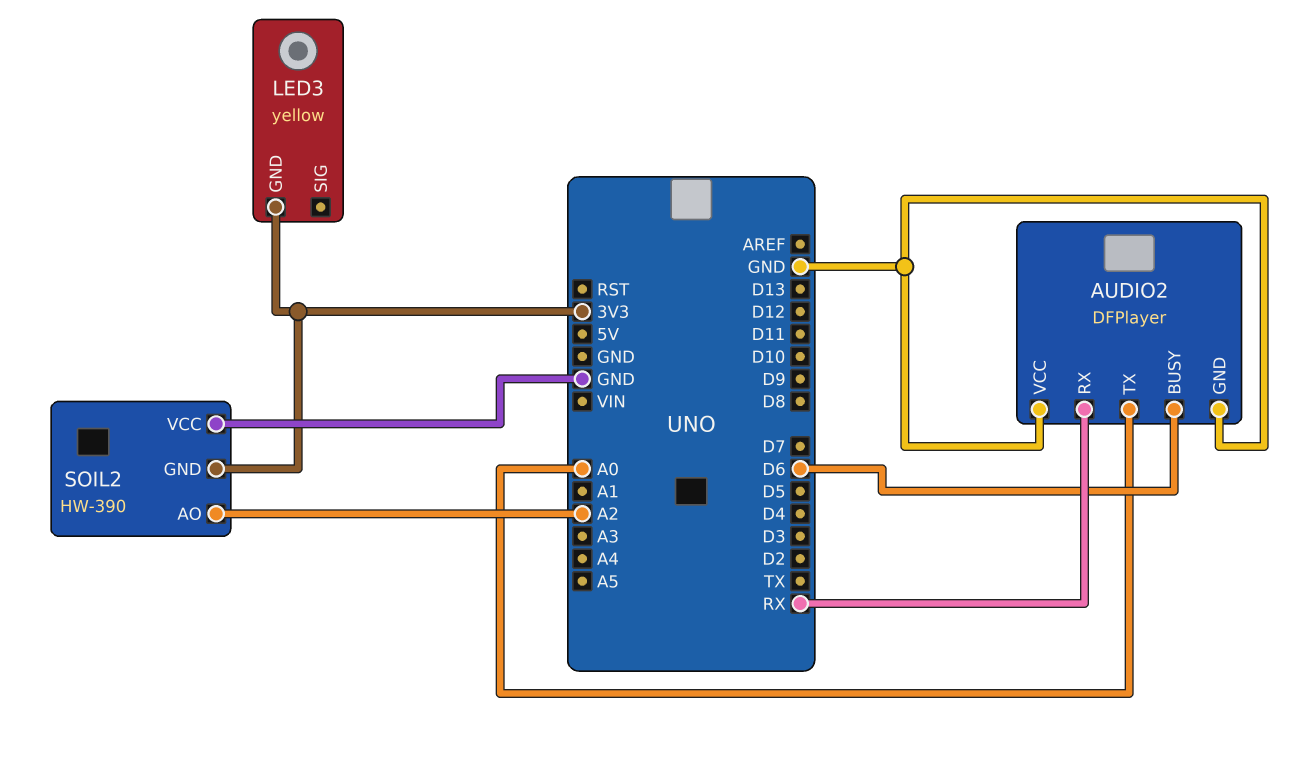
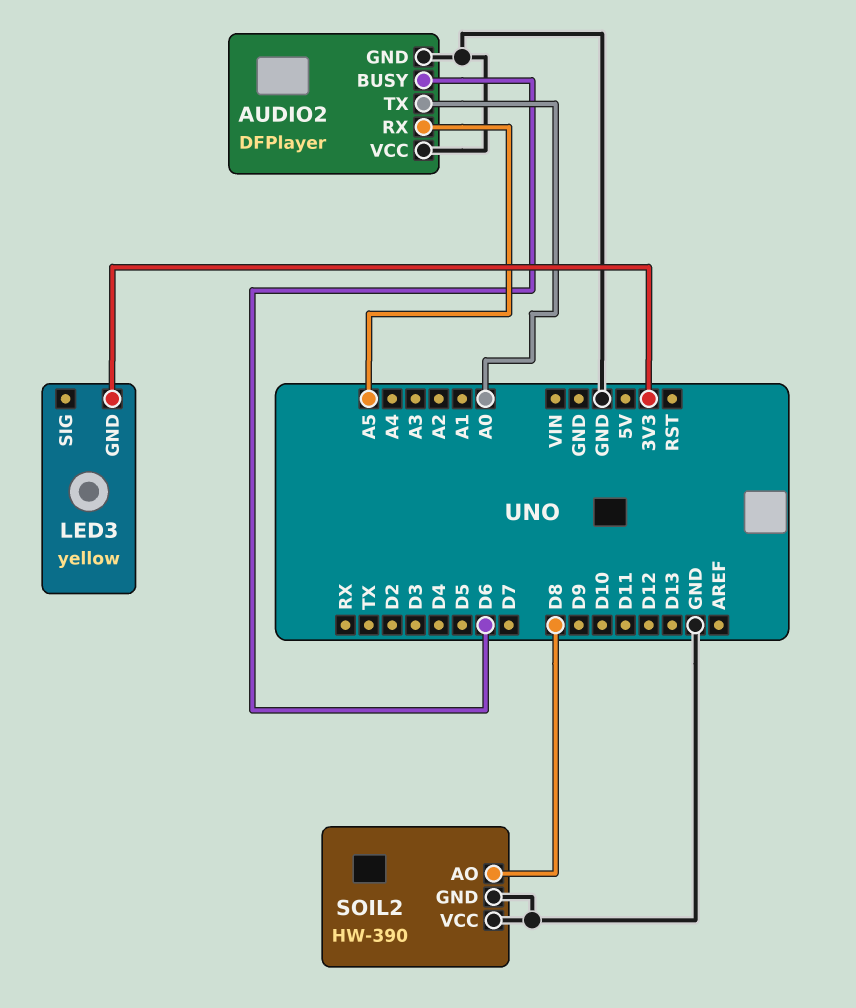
AUDIO2 pin RX: RX -> A5
SOIL2 pin AO: A2 -> D8
SOIL2 pin GND: 3V3 -> GND

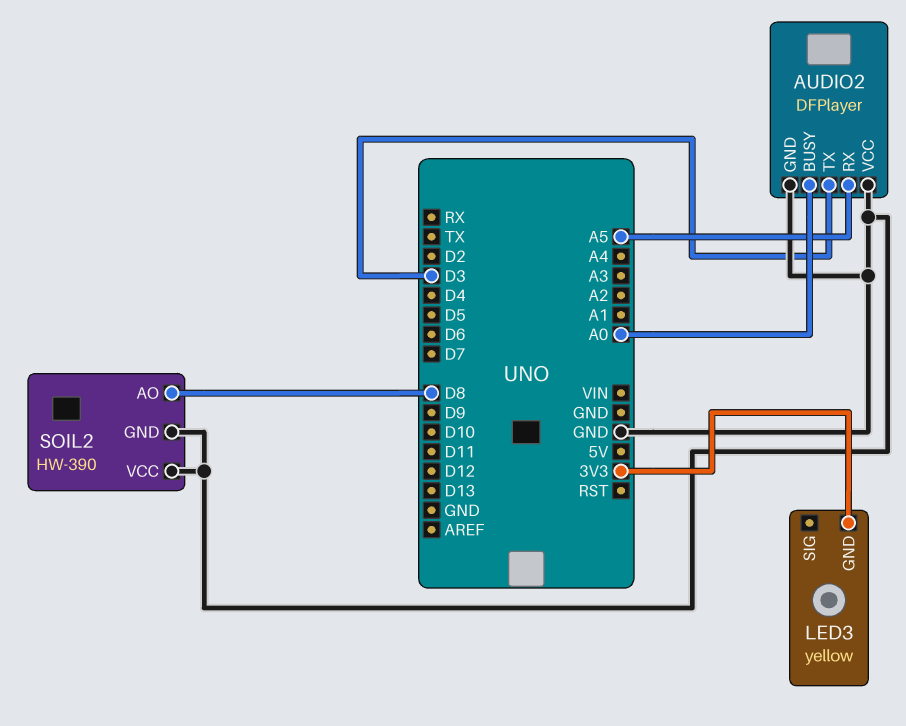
AUDIO2 pin BUSY: D6 -> A0
AUDIO2 pin TX: A0 -> D3

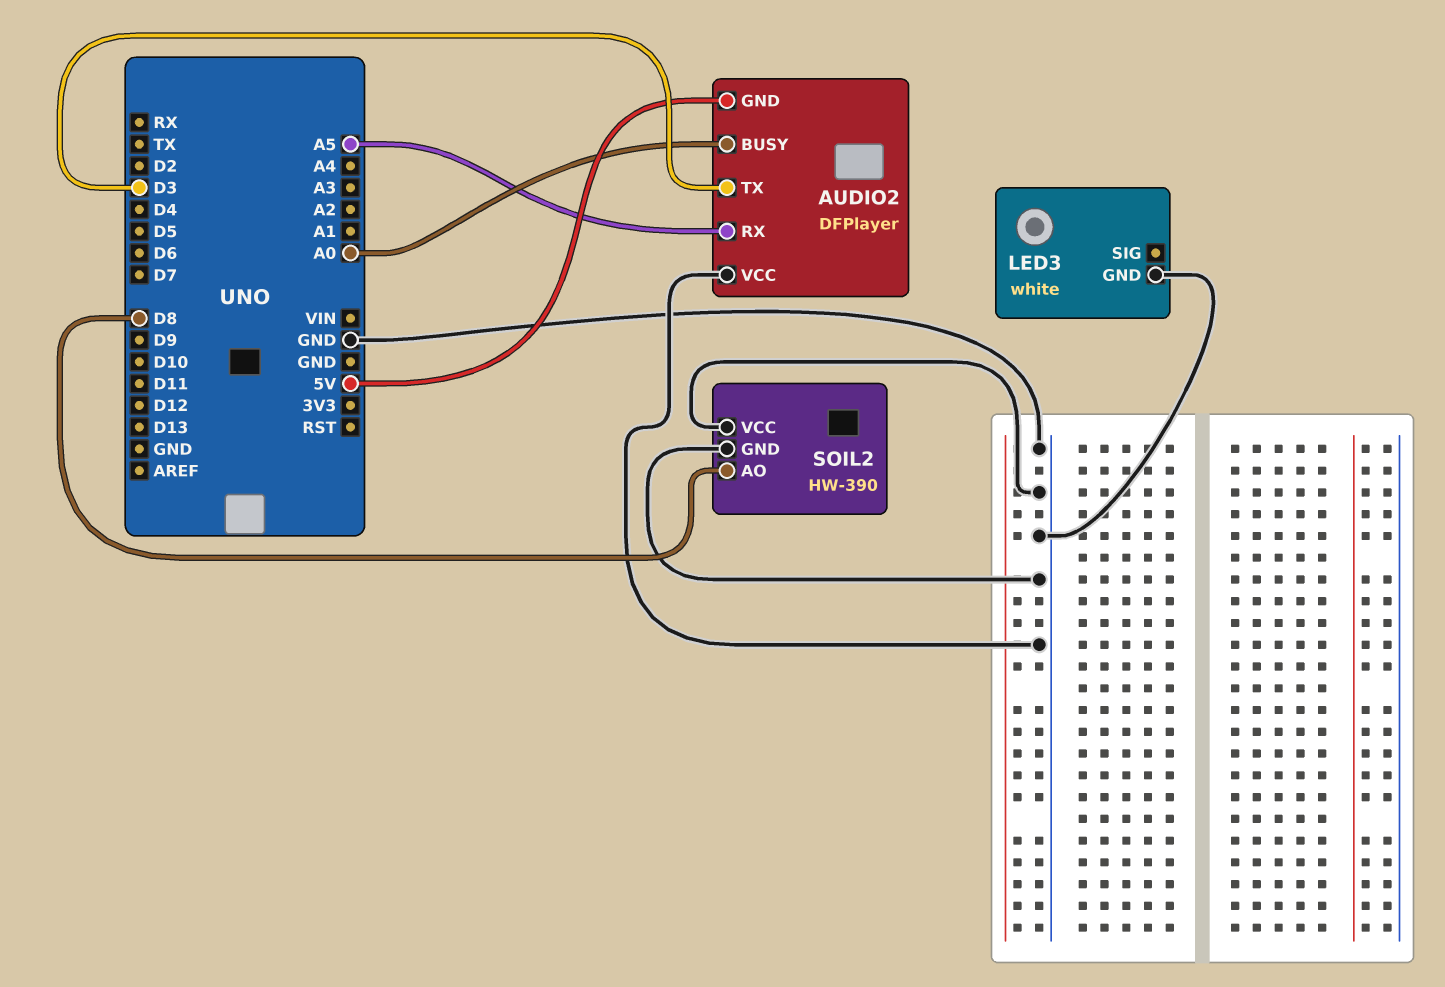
AUDIO2 pin GND: GND -> 5V
LED3: yellow -> white
LED3 pin GND: 3V3 -> GND

